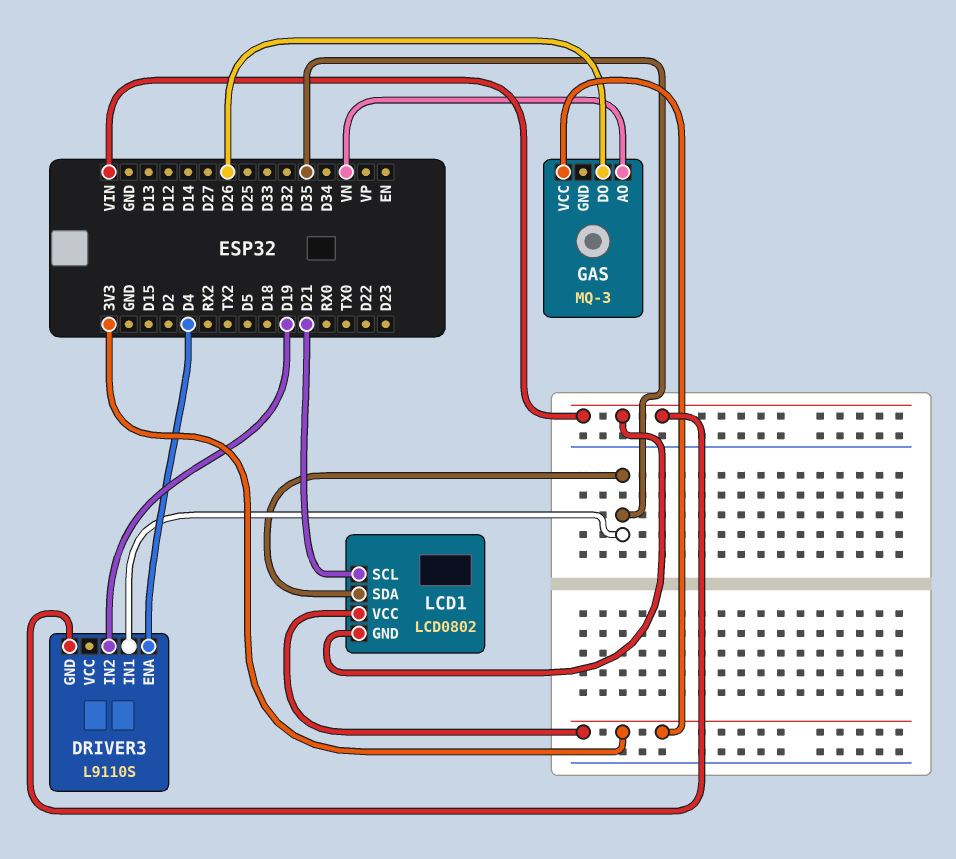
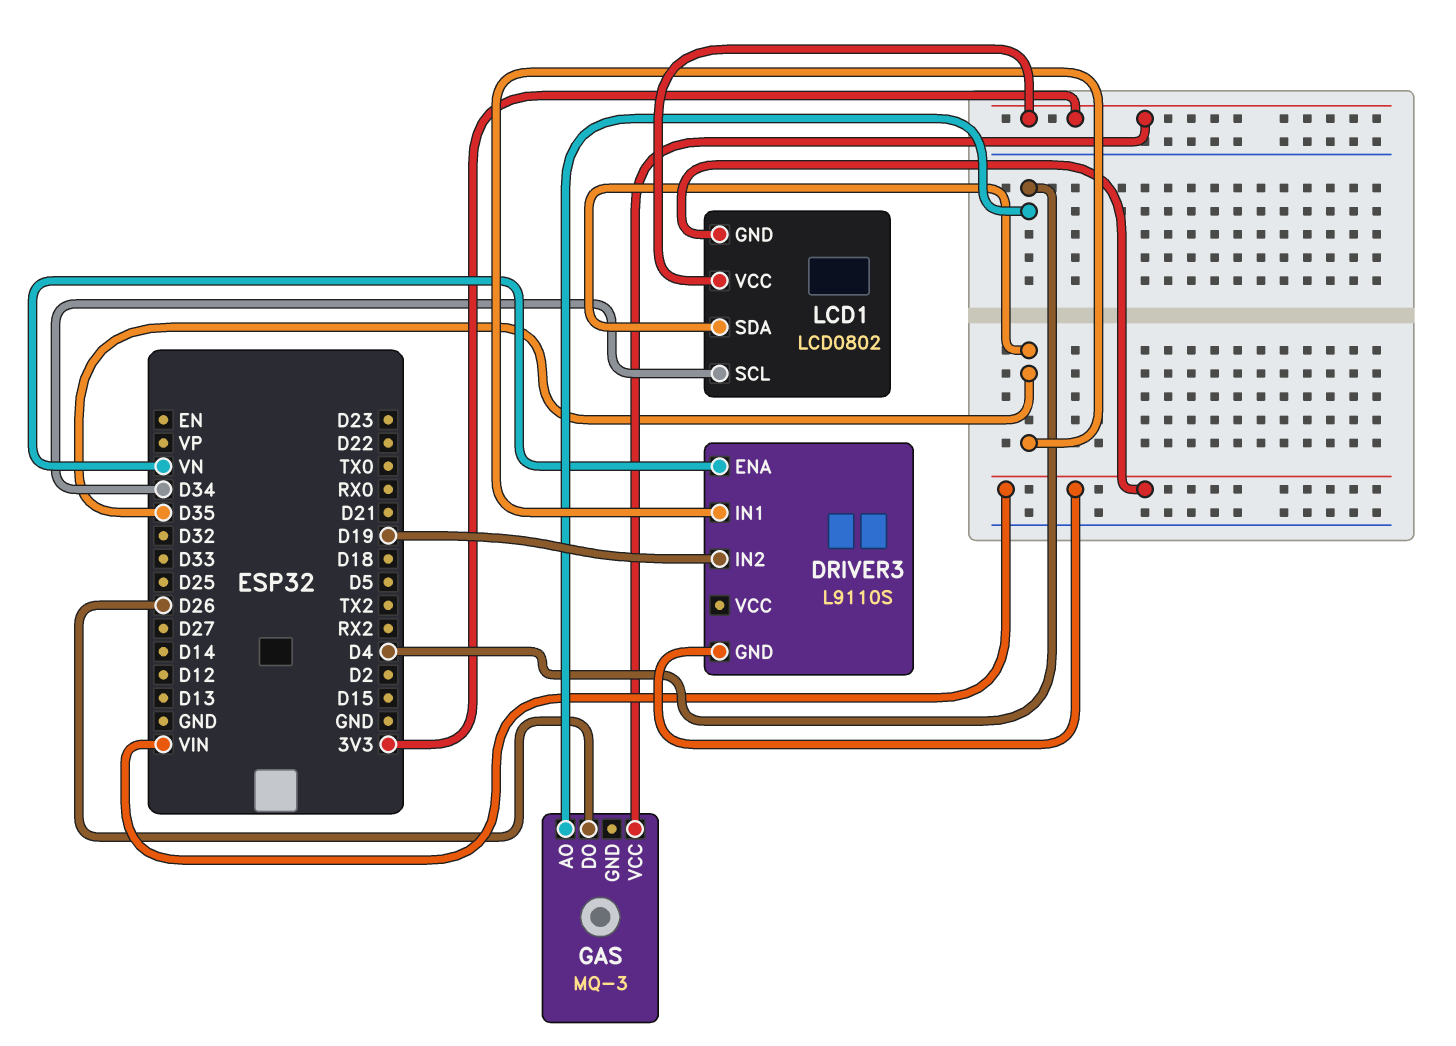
DRIVER3 pin ENA: D4 -> VN
GAS pin AO: VN -> D4
LCD1 pin SCL: D21 -> D34

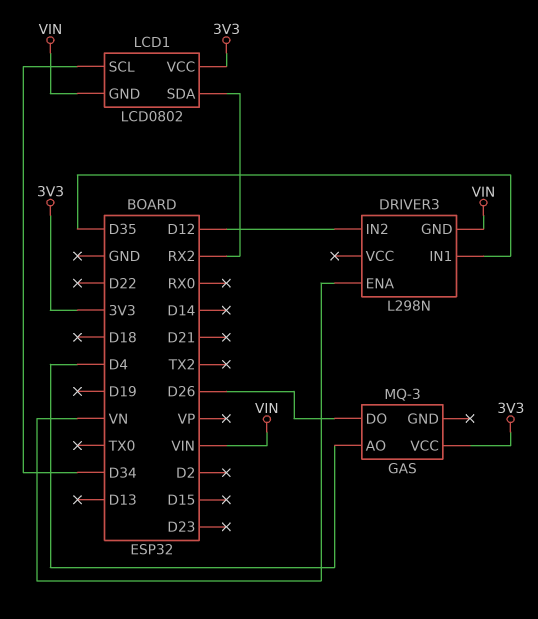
DRIVER3: L9110S -> L298N
DRIVER3 pin IN2: D19 -> D12
LCD1 pin SDA: D35 -> RX2

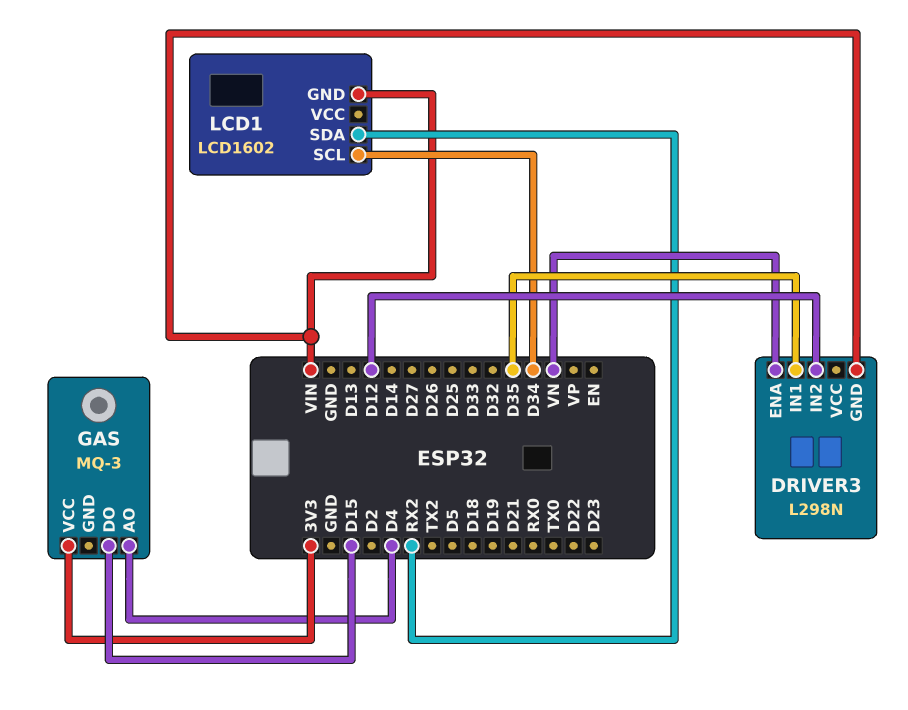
GAS pin DO: D26 -> D15
LCD1: LCD0802 -> LCD1602
LCD1 pin VCC: 3V3 -> none

